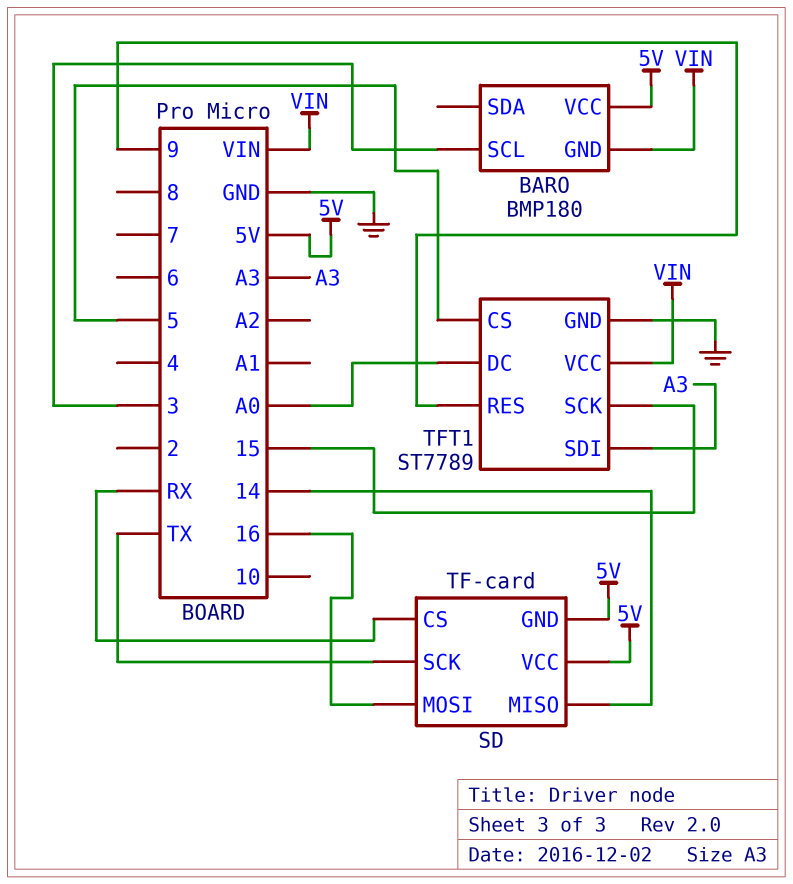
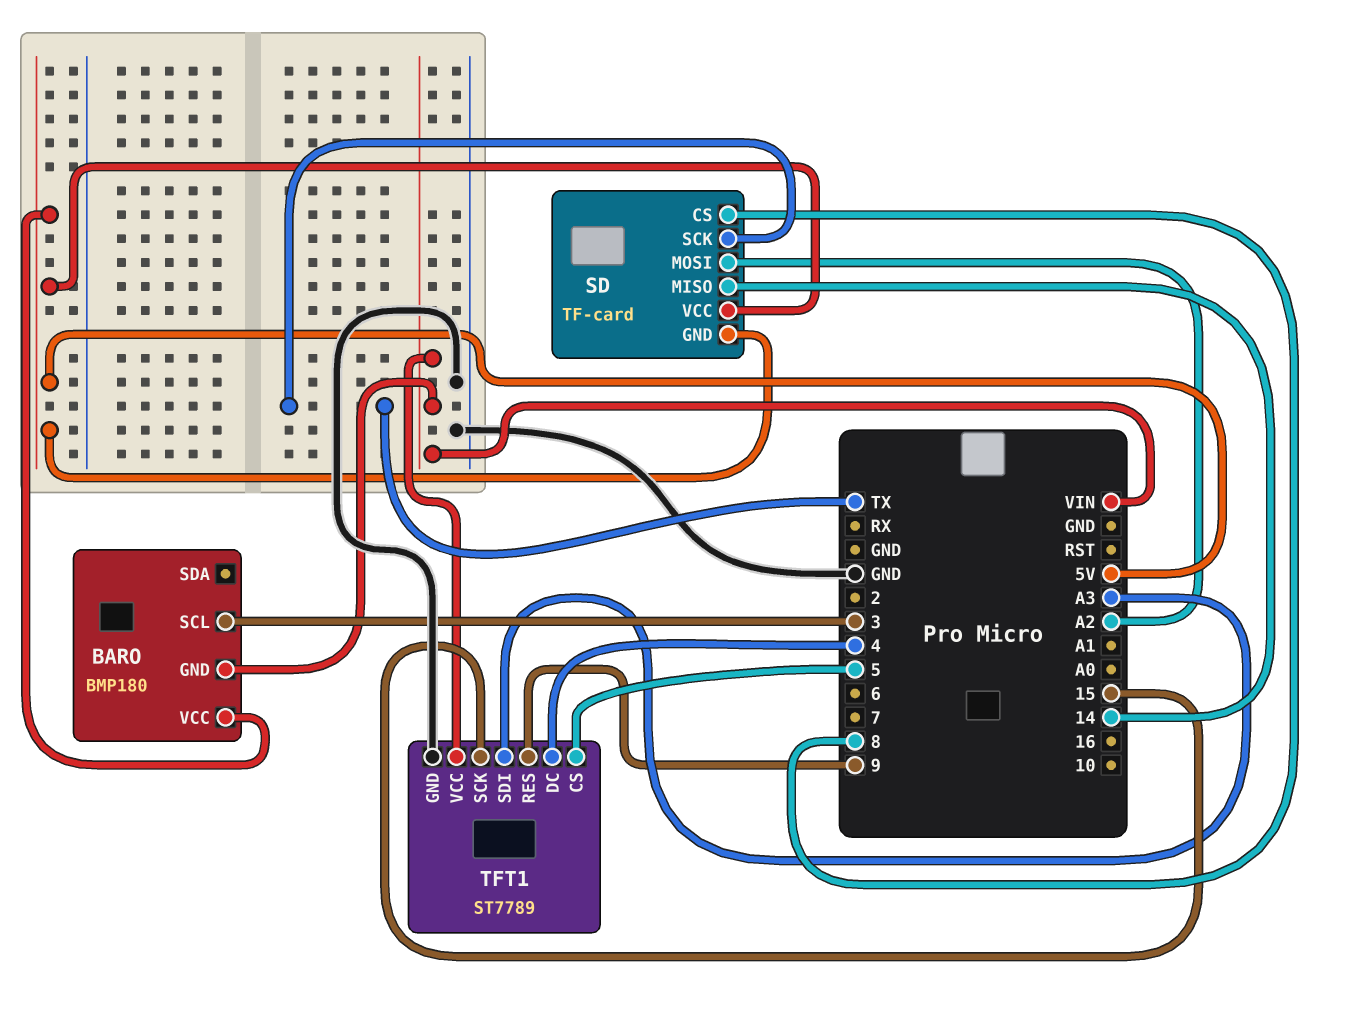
SD pin CS: RX -> 8
SD pin MOSI: 16 -> A2
TFT1 pin DC: A0 -> 4

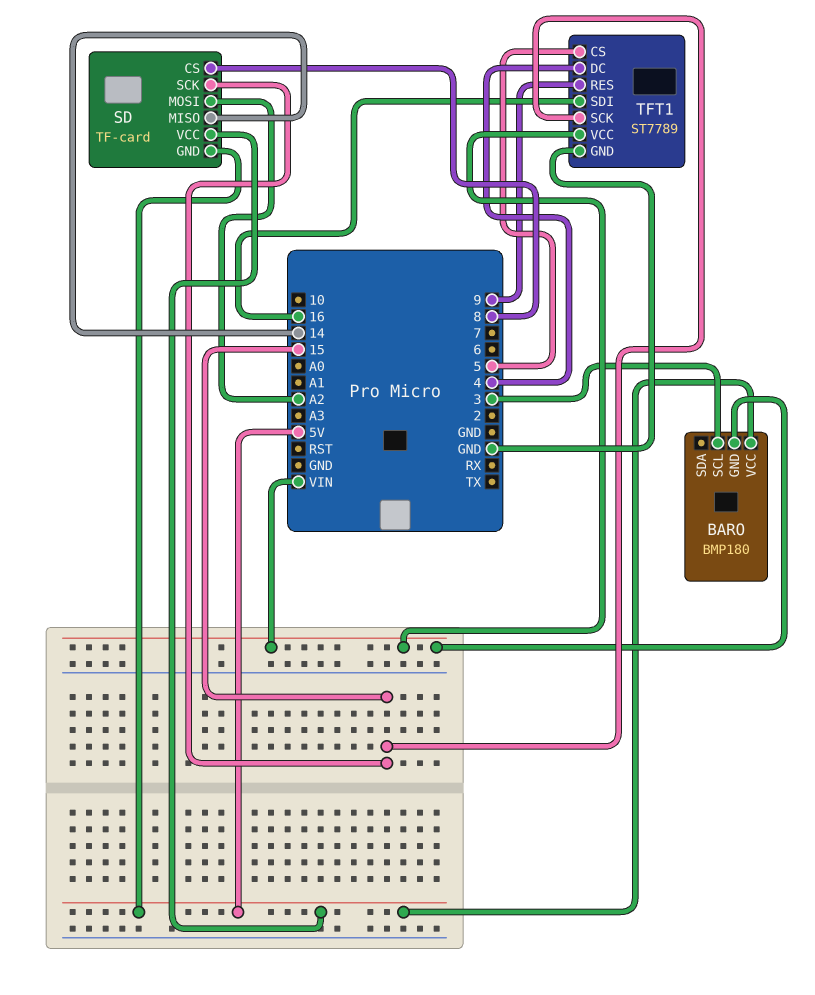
SD pin SCK: TX -> 15
TFT1 pin SDI: A3 -> 16

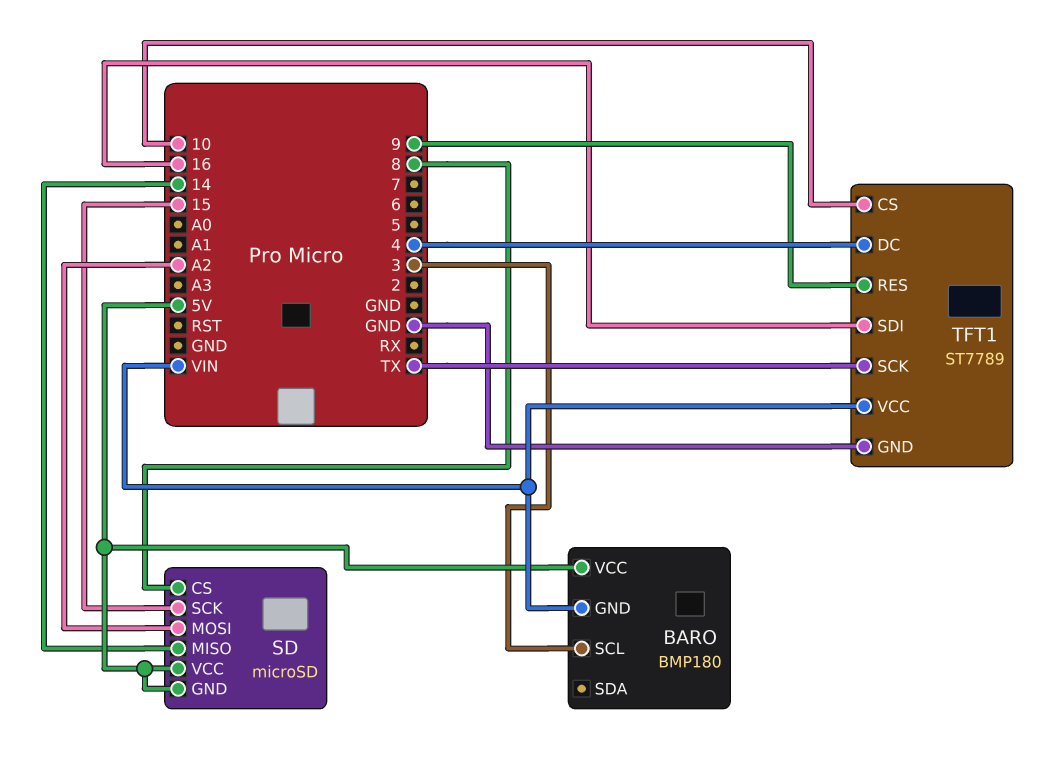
SD: TF-card -> microSD
TFT1 pin CS: 5 -> 10
TFT1 pin SCK: 15 -> TX

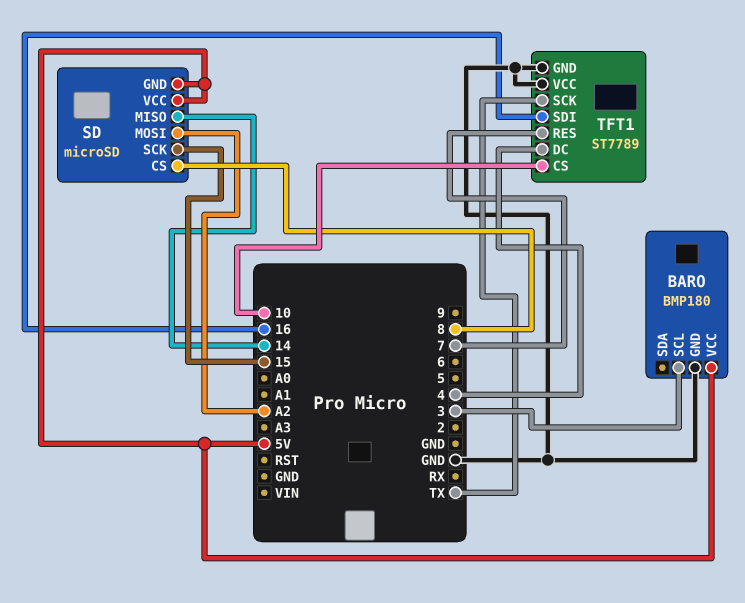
BARO pin GND: VIN -> GND
TFT1 pin RES: 9 -> 7
TFT1 pin VCC: VIN -> GND

